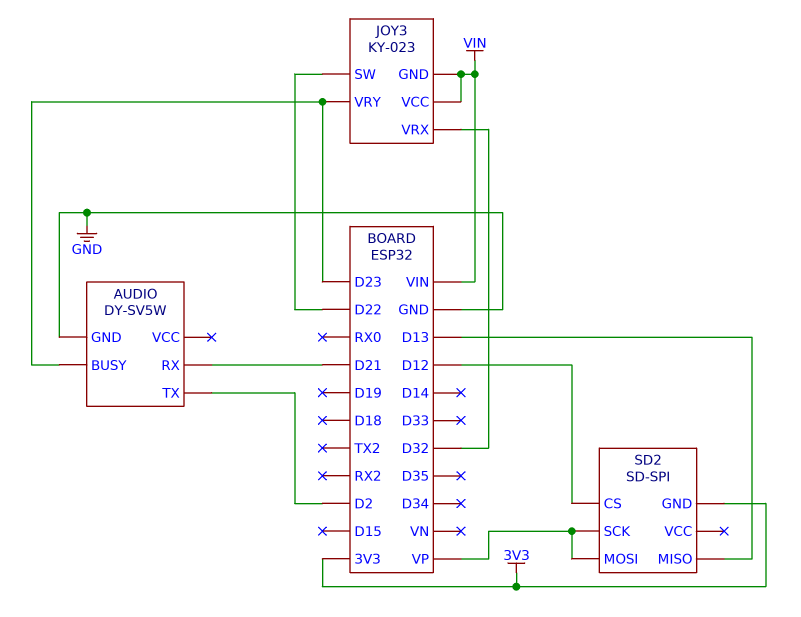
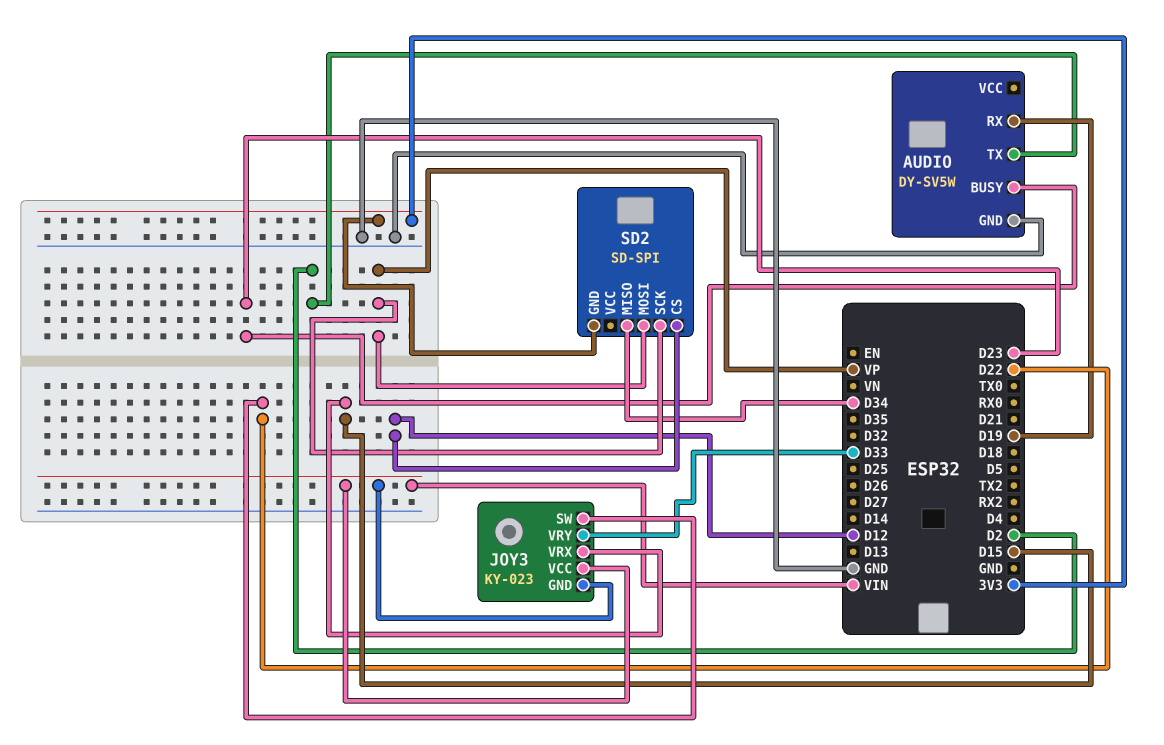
AUDIO pin RX: D21 -> D19
JOY3 pin VRX: D32 -> D15
JOY3 pin VRY: D23 -> D33
SD2 pin MISO: D13 -> D34

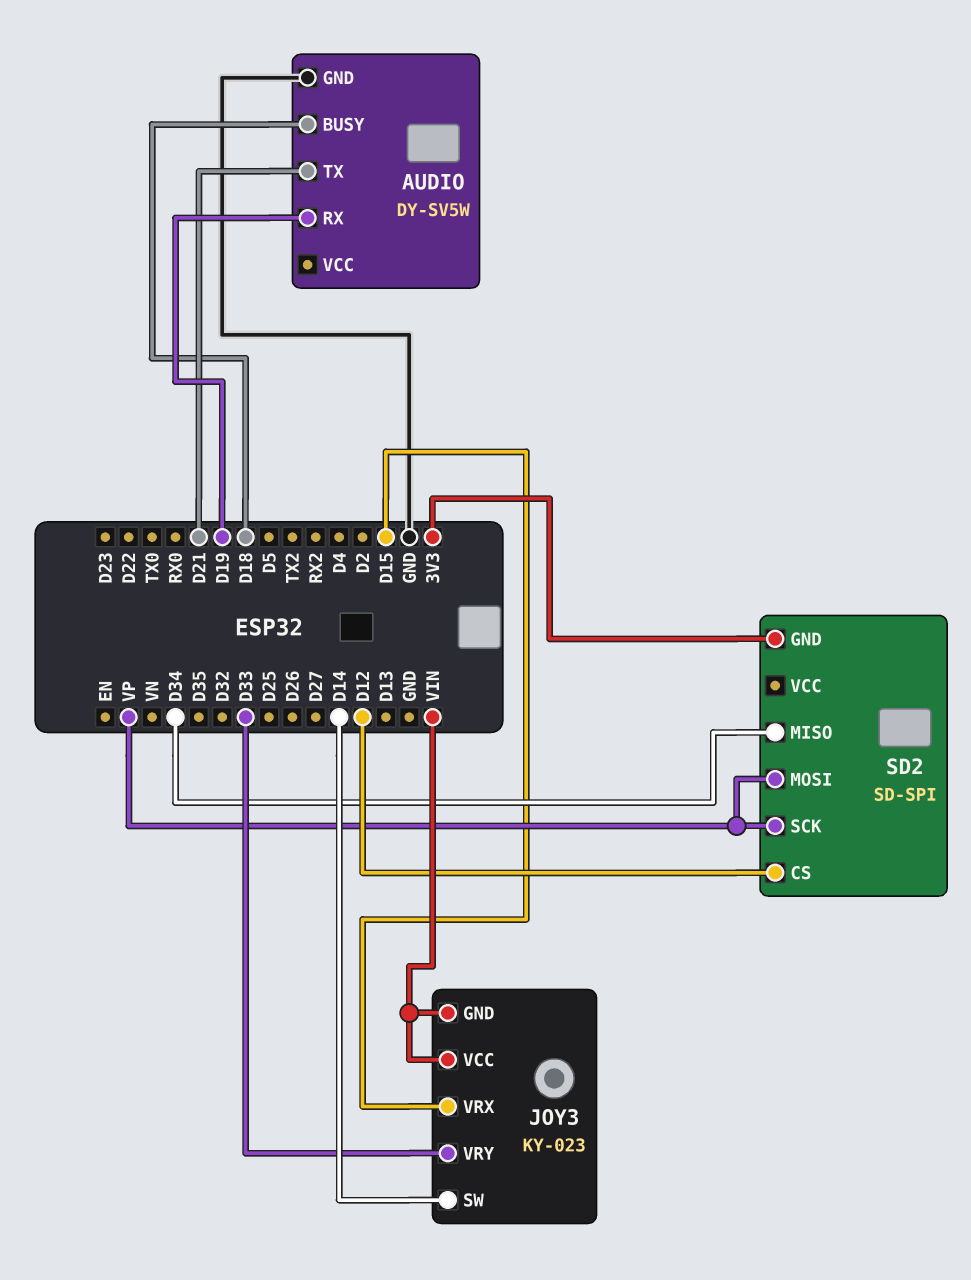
AUDIO pin BUSY: D23 -> D18
AUDIO pin TX: D2 -> D21
JOY3 pin SW: D22 -> D14

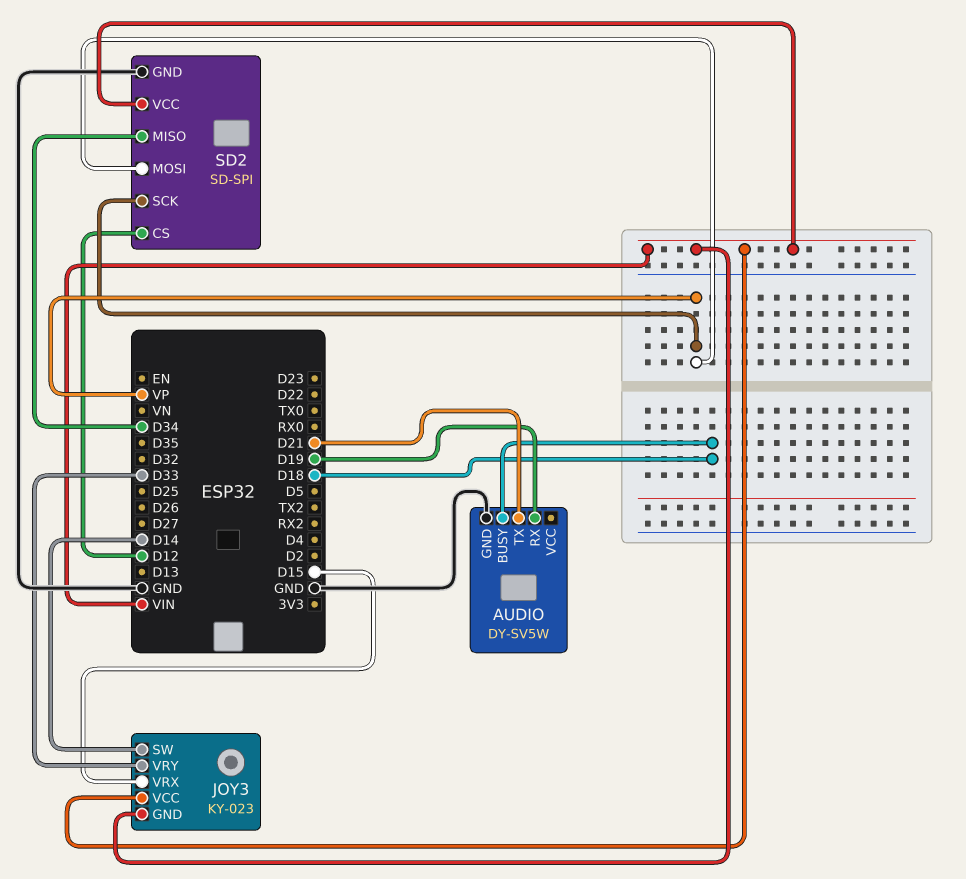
SD2 pin GND: 3V3 -> GND
SD2 pin VCC: none -> VIN

